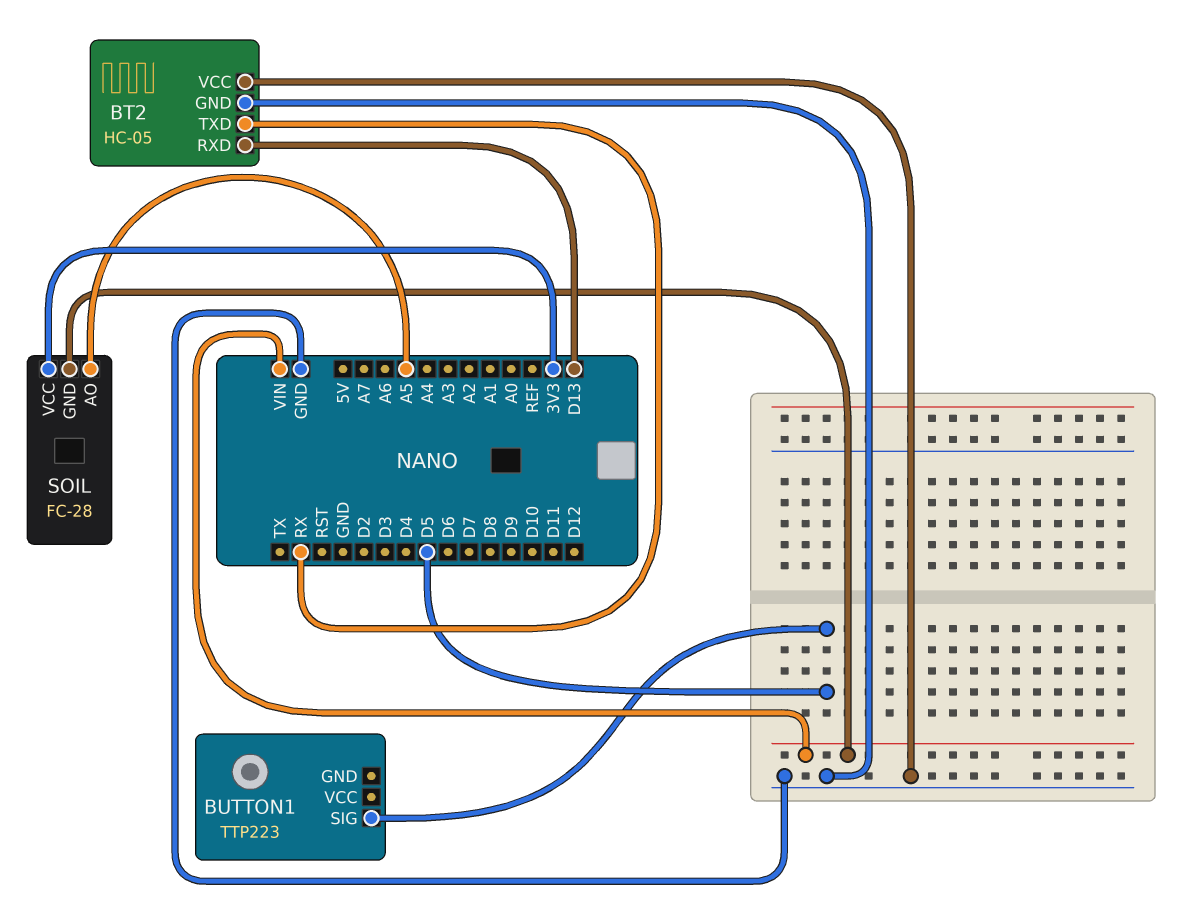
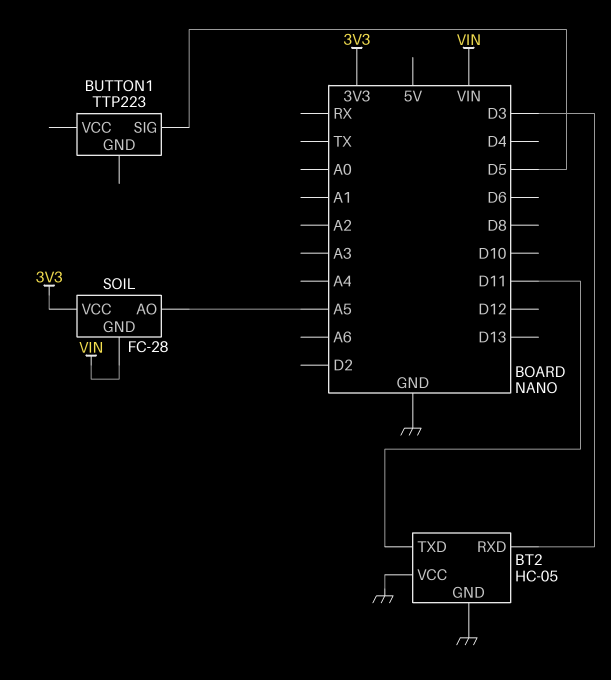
BT2 pin RXD: D13 -> D3
BT2 pin TXD: RX -> D11

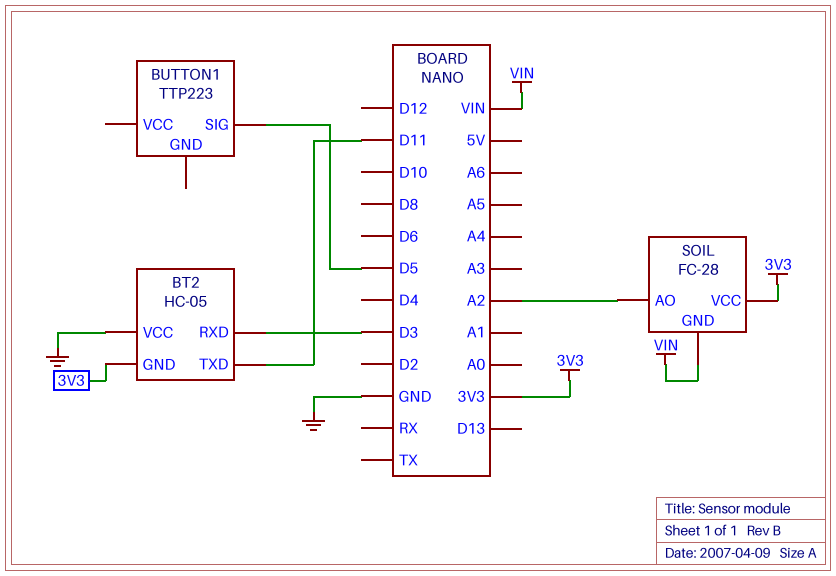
BT2 pin GND: GND -> 3V3
SOIL pin AO: A5 -> A2

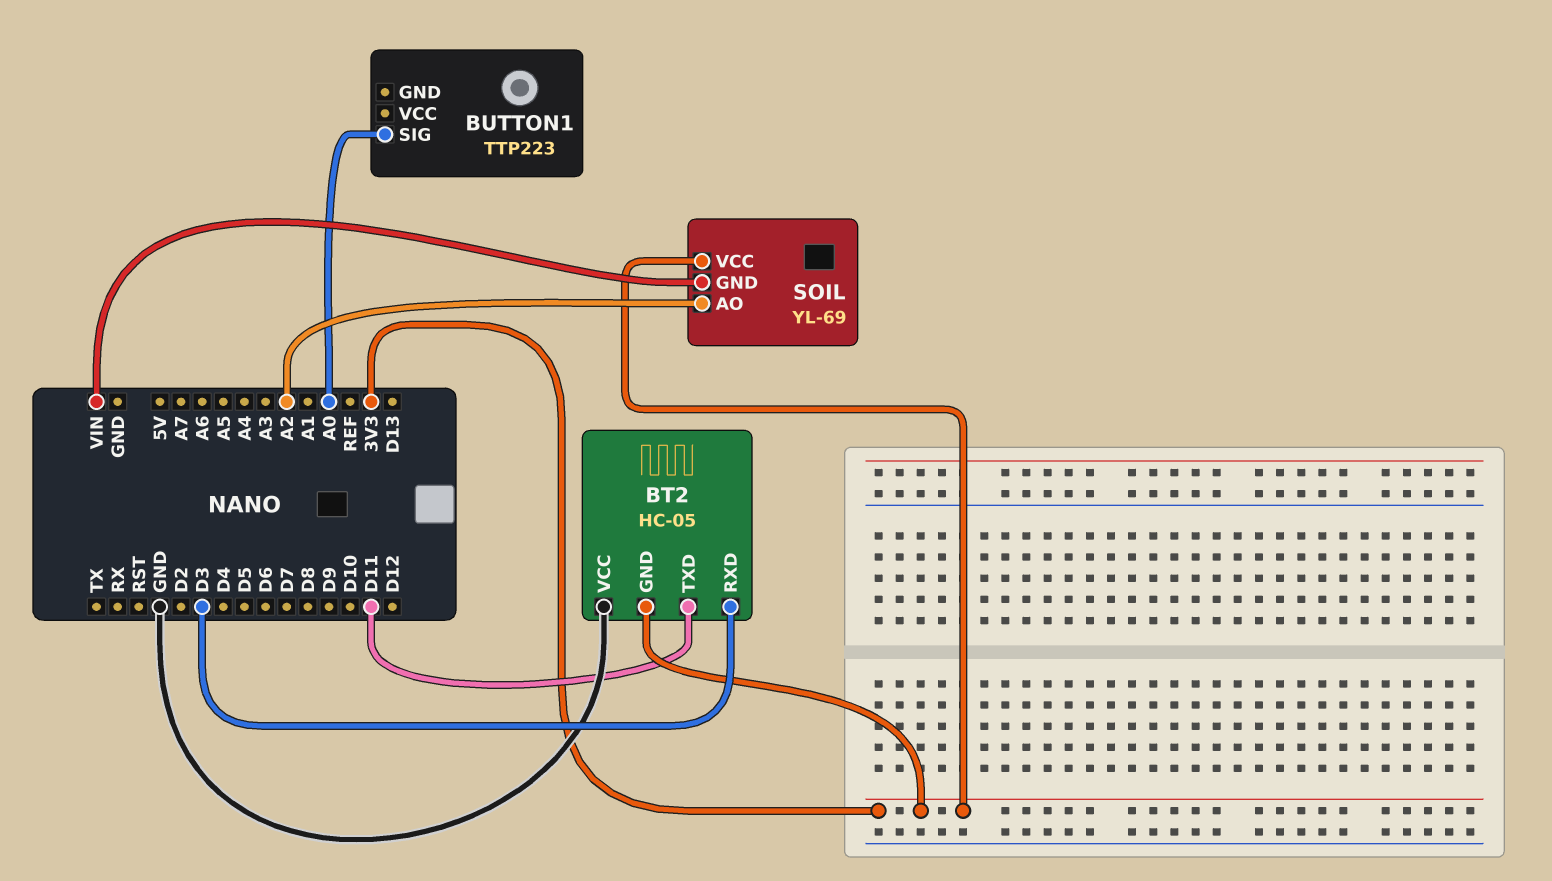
BUTTON1 pin SIG: D5 -> A0
SOIL: FC-28 -> YL-69

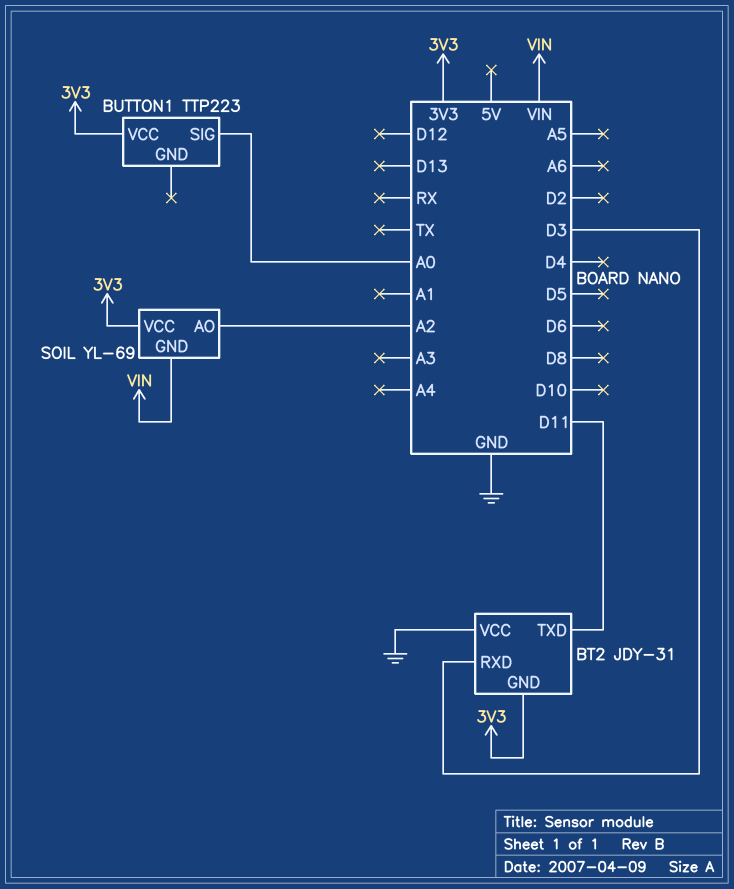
BT2: HC-05 -> JDY-31
BUTTON1 pin VCC: none -> 3V3

